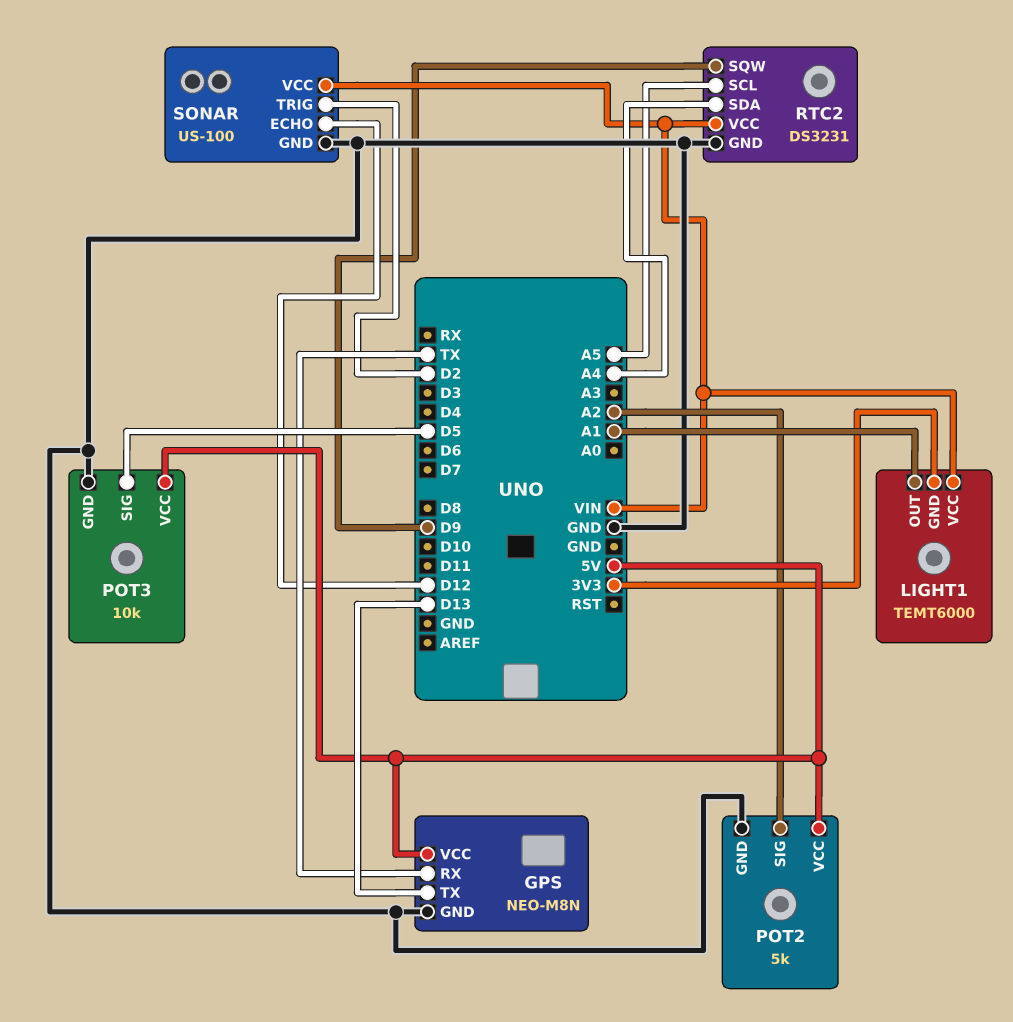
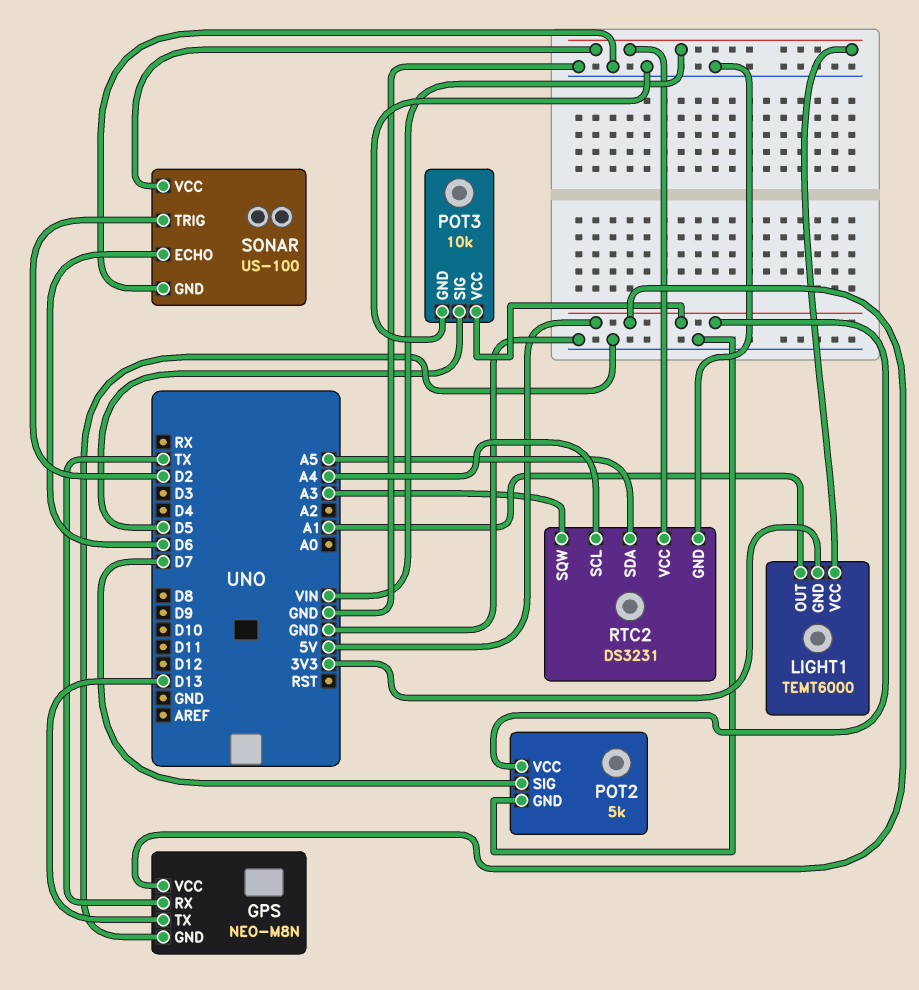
POT2 pin SIG: A2 -> D7
RTC2 pin SCL: A5 -> A4
RTC2 pin SDA: A4 -> A5
RTC2 pin SQW: D9 -> A3
SONAR pin ECHO: D12 -> D6

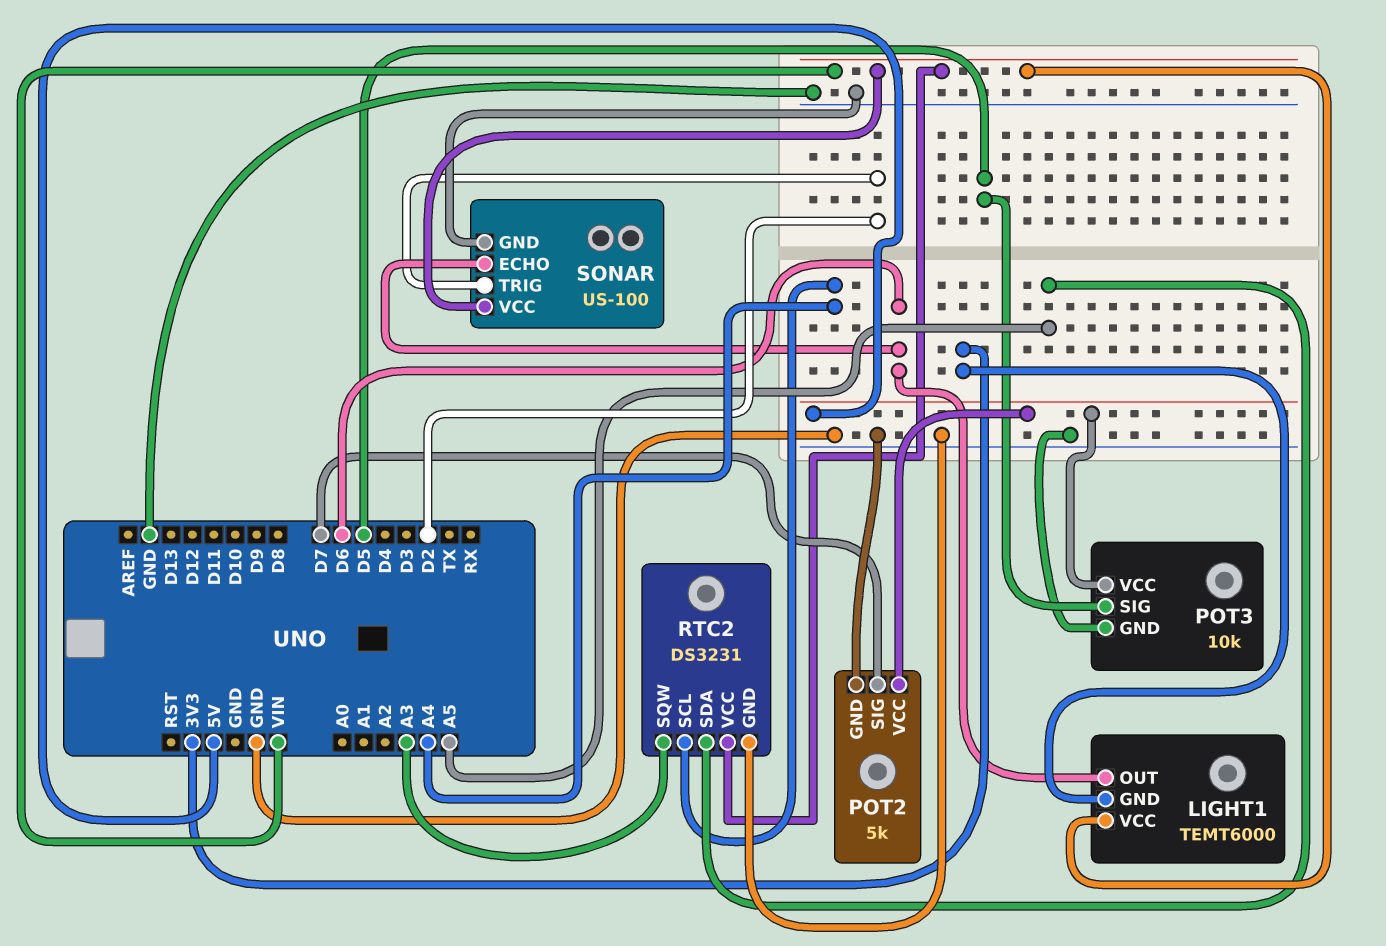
GPS: NEO-M8N -> none
GPS pin GND: GND -> none
GPS pin RX: TX -> none
GPS pin TX: D13 -> none
GPS pin VCC: 5V -> none
LIGHT1 pin OUT: A1 -> D6

